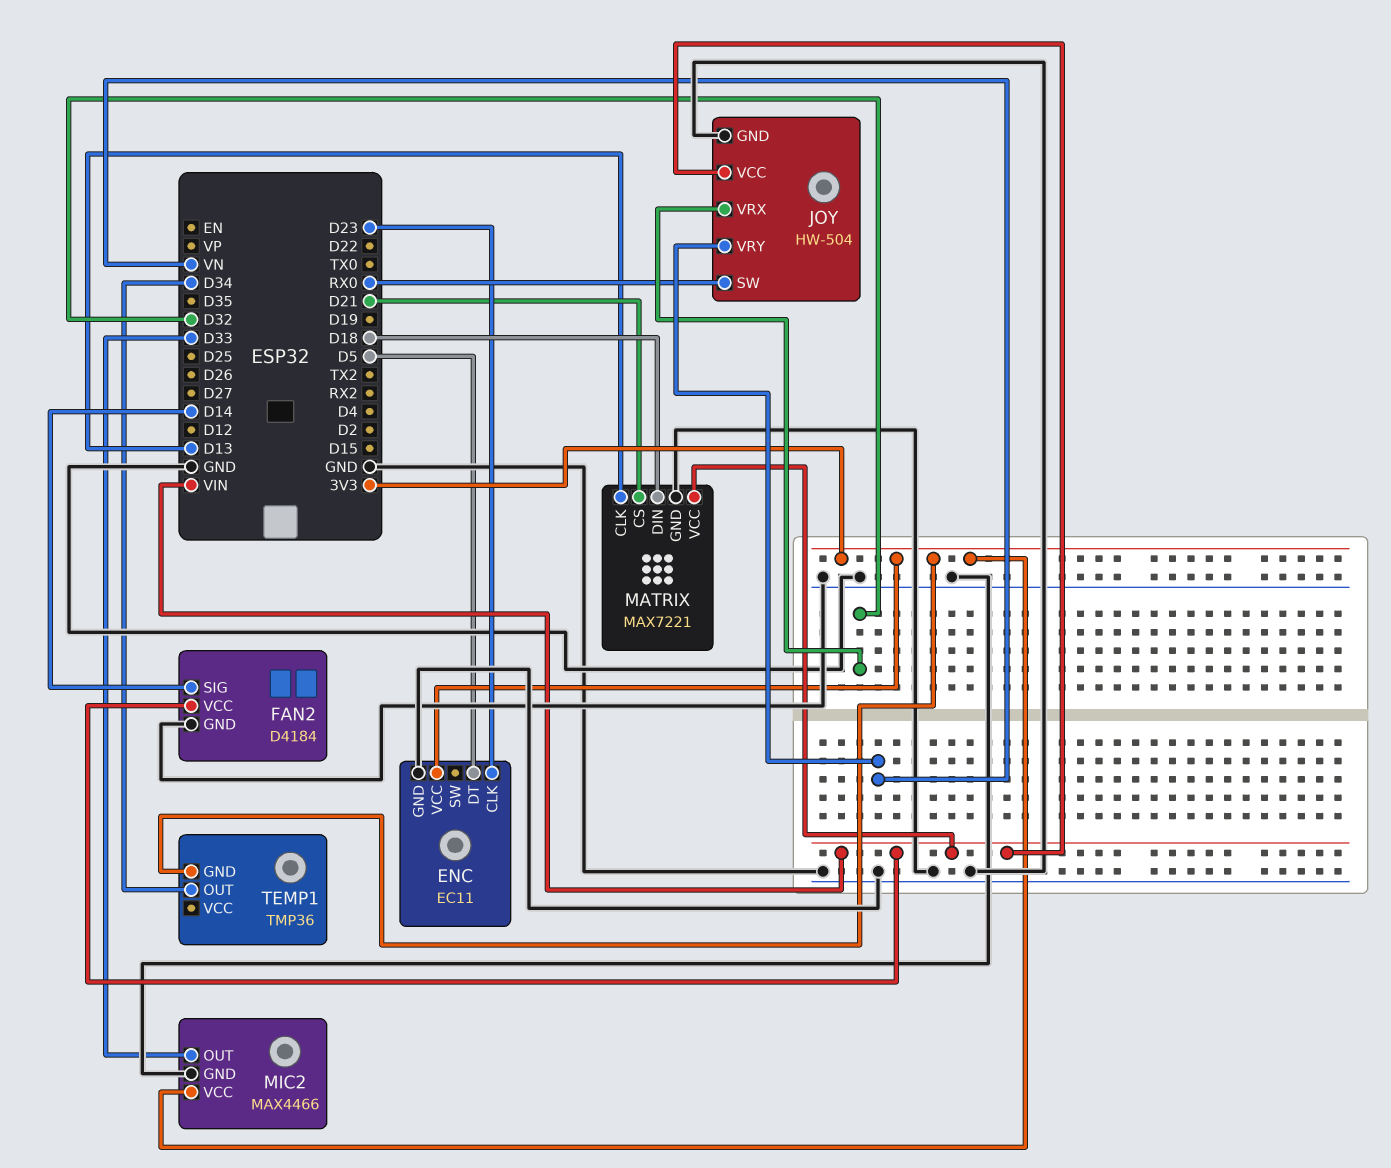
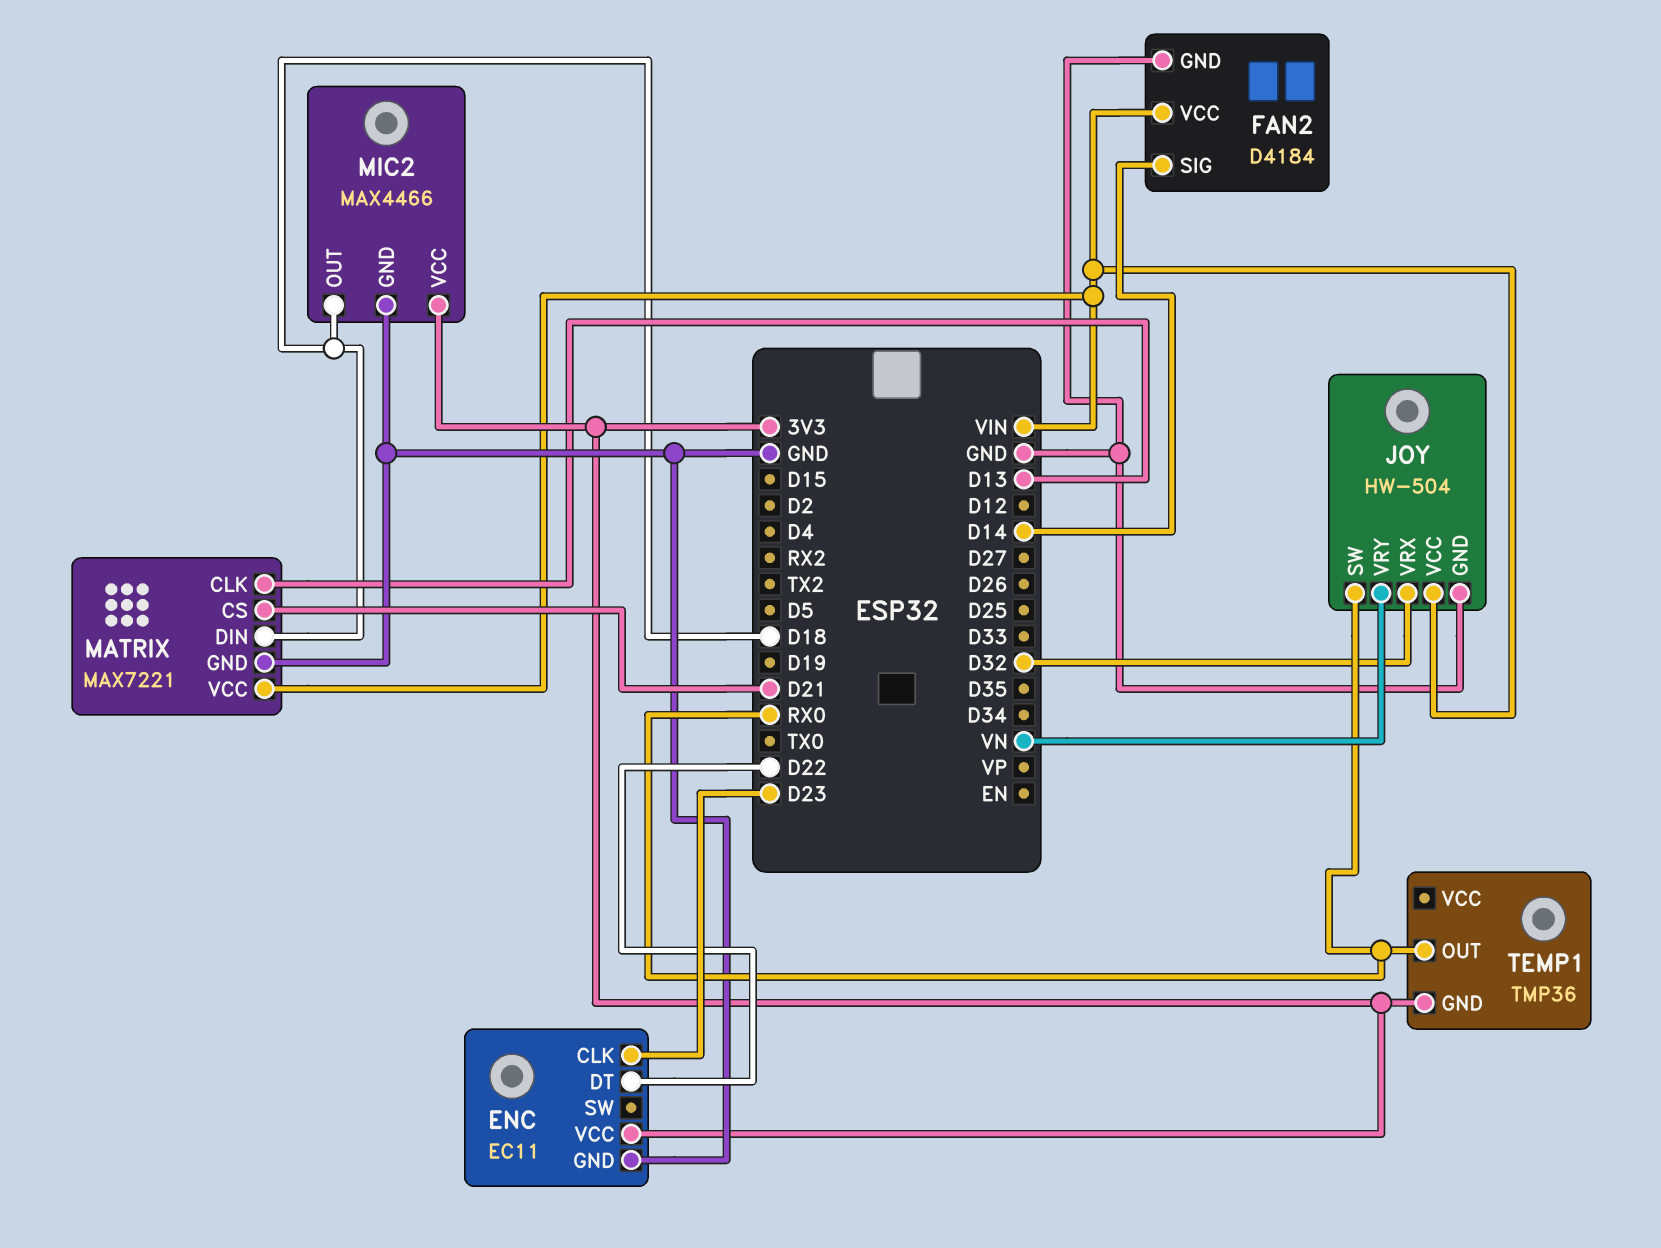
ENC pin DT: D5 -> D22
MIC2 pin OUT: D33 -> D18
TEMP1 pin OUT: D34 -> RX0

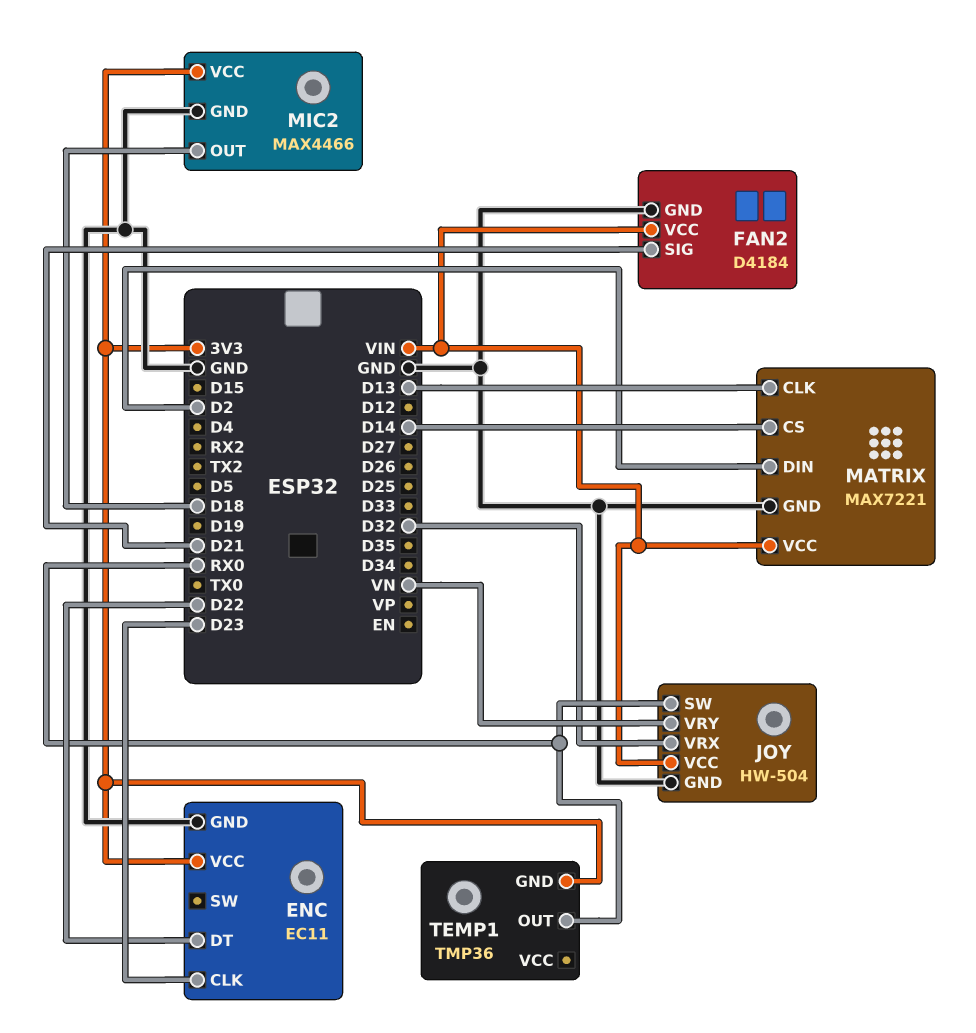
FAN2 pin SIG: D14 -> D21
MATRIX pin CS: D21 -> D14
MATRIX pin DIN: D18 -> D2

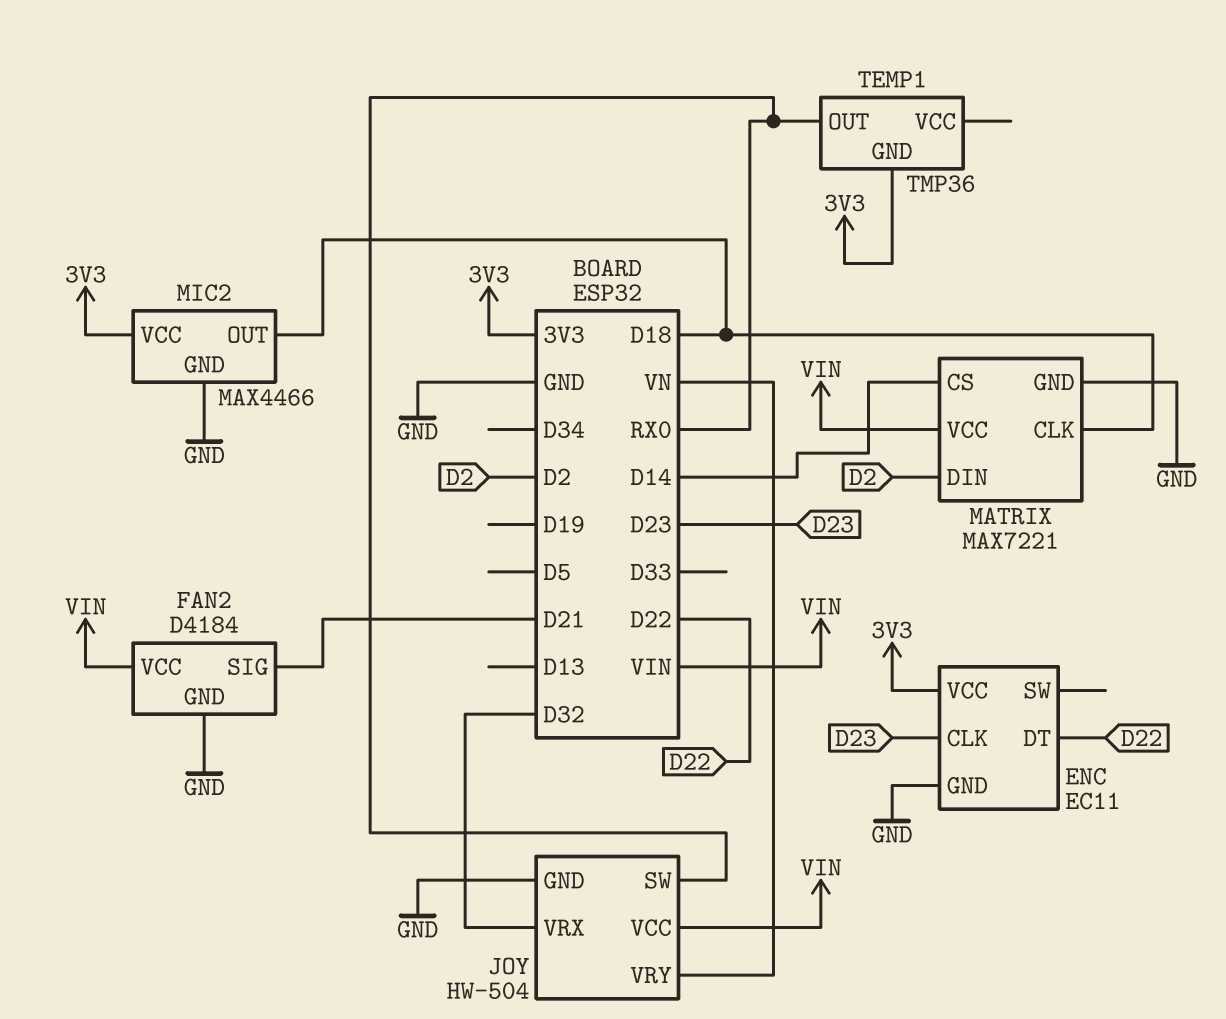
MATRIX pin CLK: D13 -> D18

